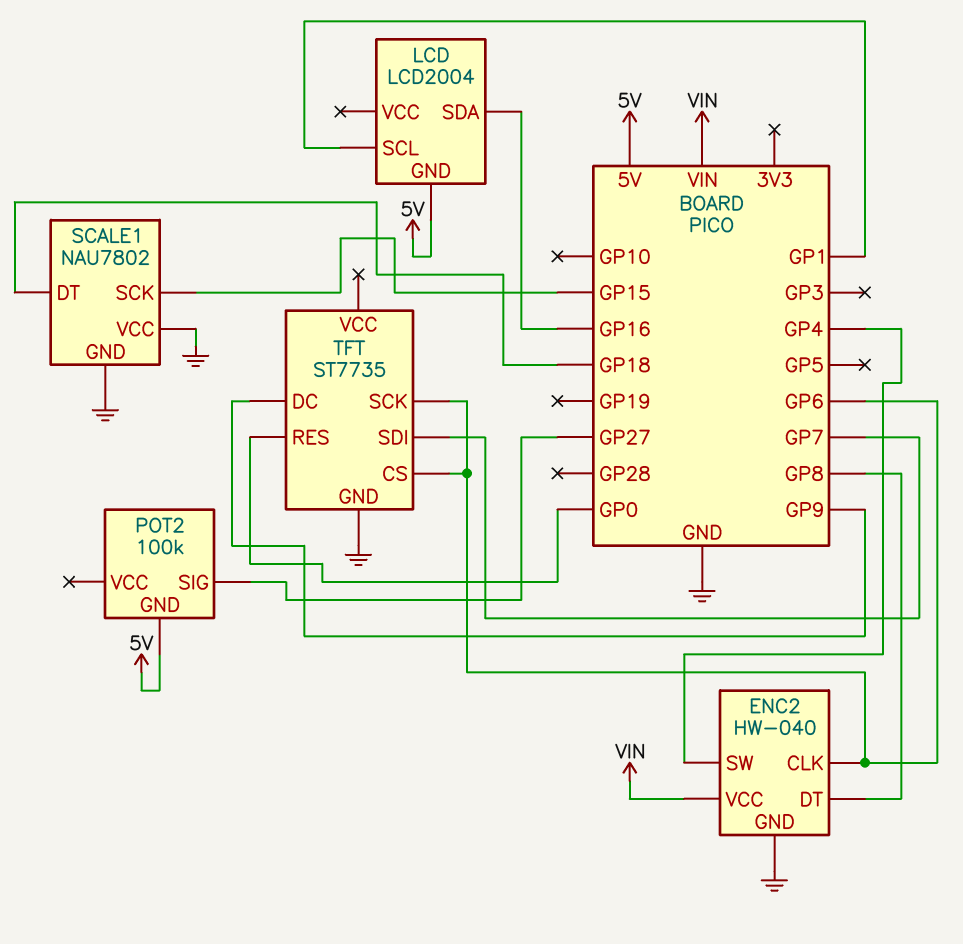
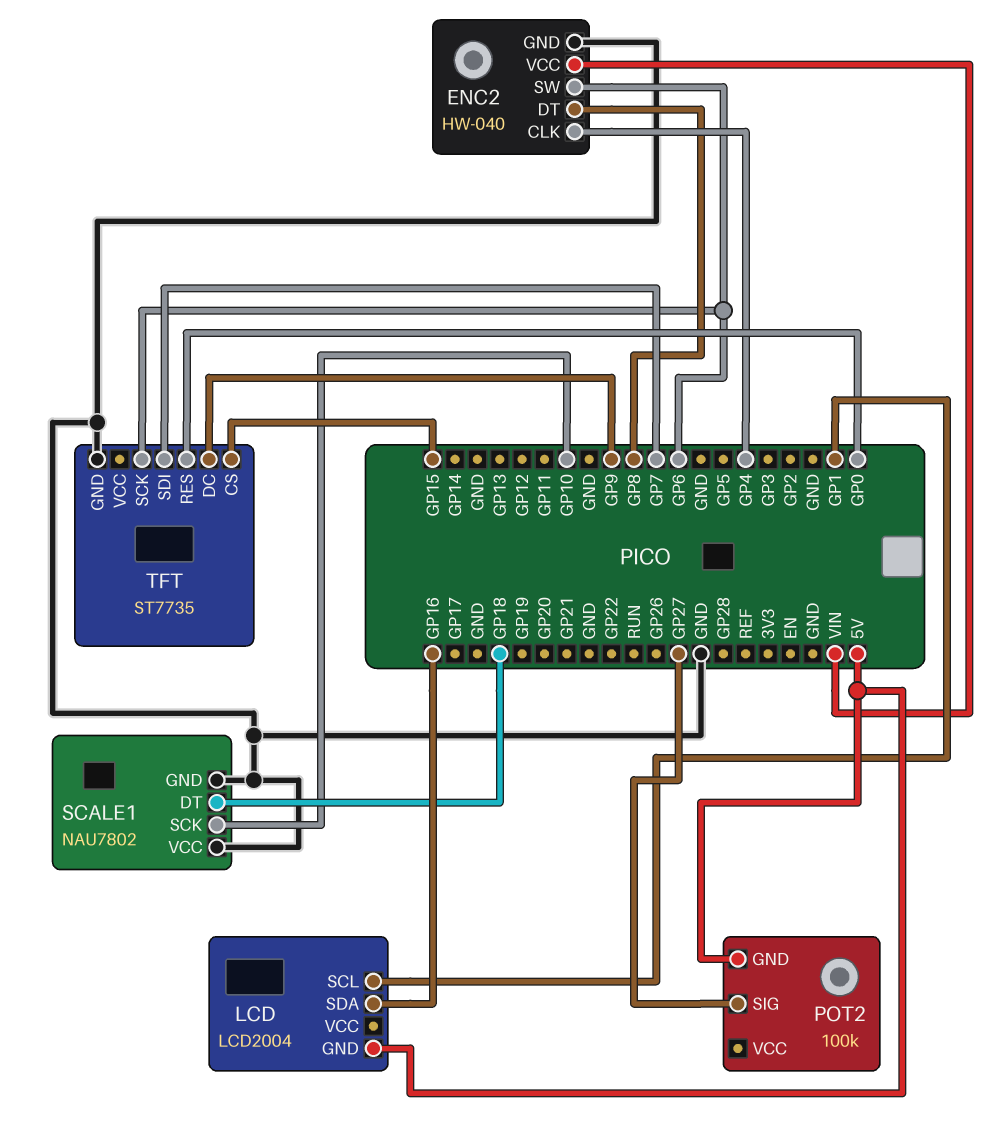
ENC2 pin CLK: GP6 -> GP4
ENC2 pin SW: GP4 -> GP6
SCALE1 pin SCK: GP15 -> GP10
TFT pin CS: GP6 -> GP15

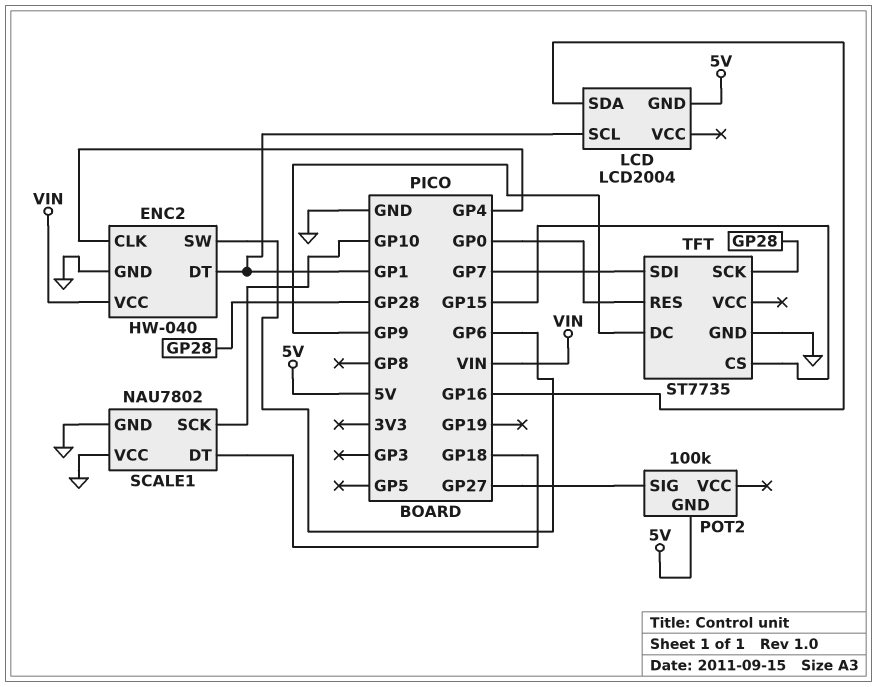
ENC2 pin DT: GP8 -> GP1
TFT pin SCK: GP6 -> GP28

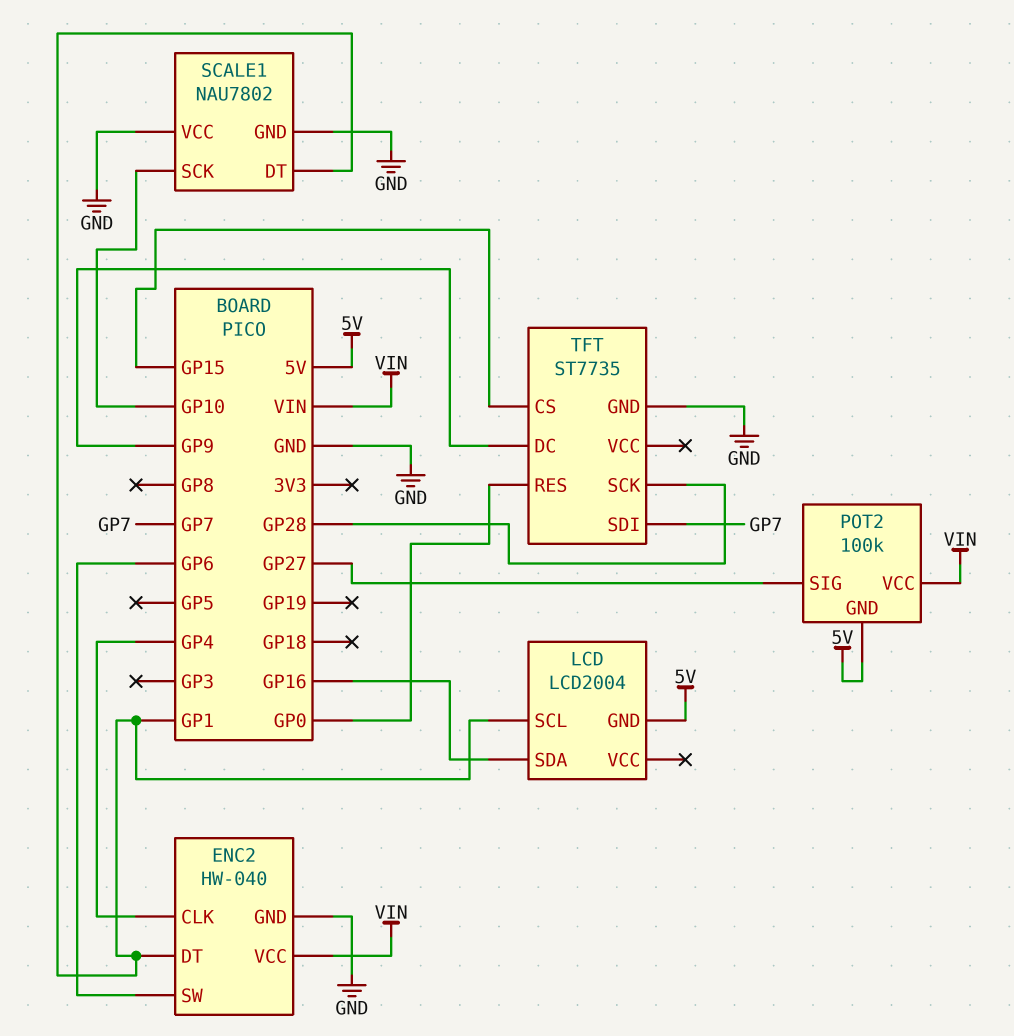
POT2 pin VCC: none -> VIN
SCALE1 pin DT: GP18 -> GP1

